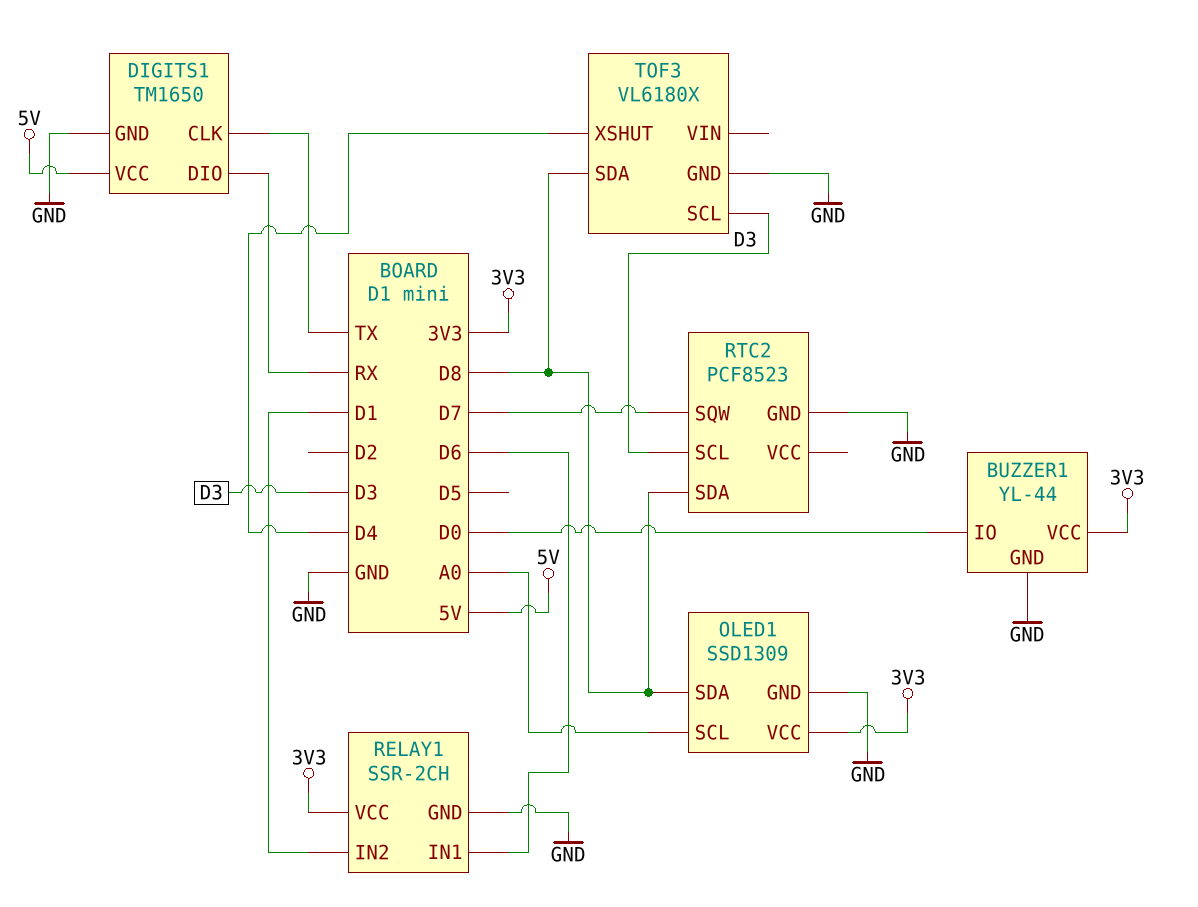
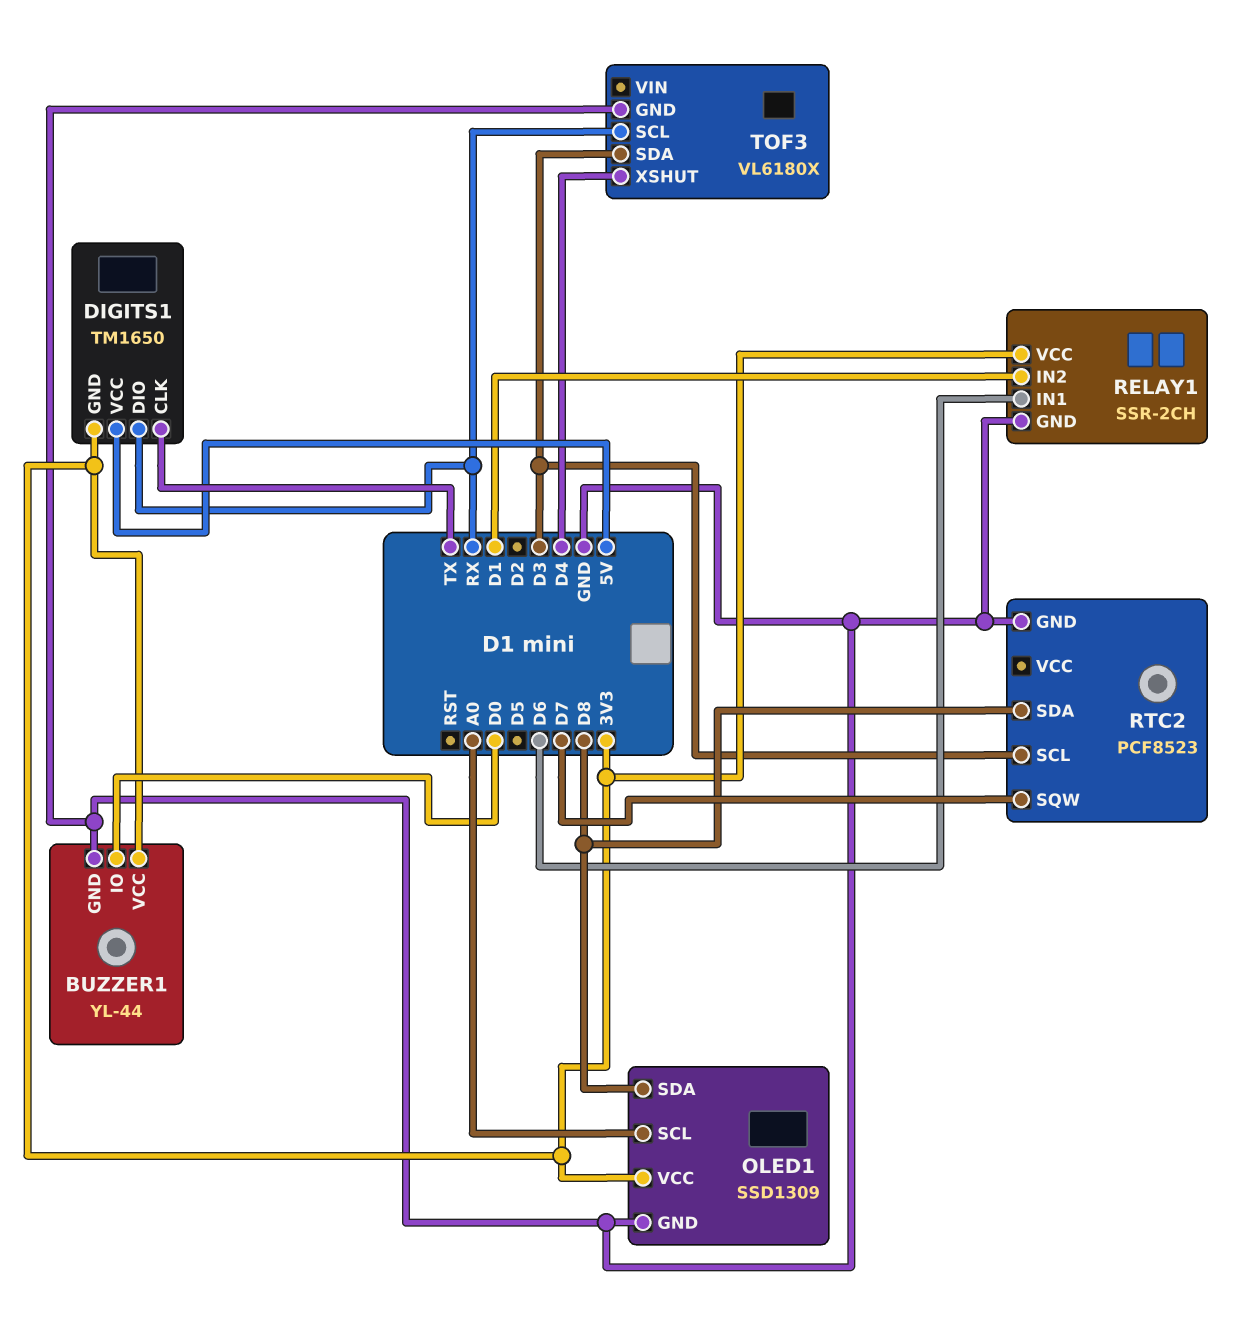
DIGITS1 pin GND: GND -> 3V3
TOF3 pin SCL: D3 -> RX
TOF3 pin SDA: D8 -> D3

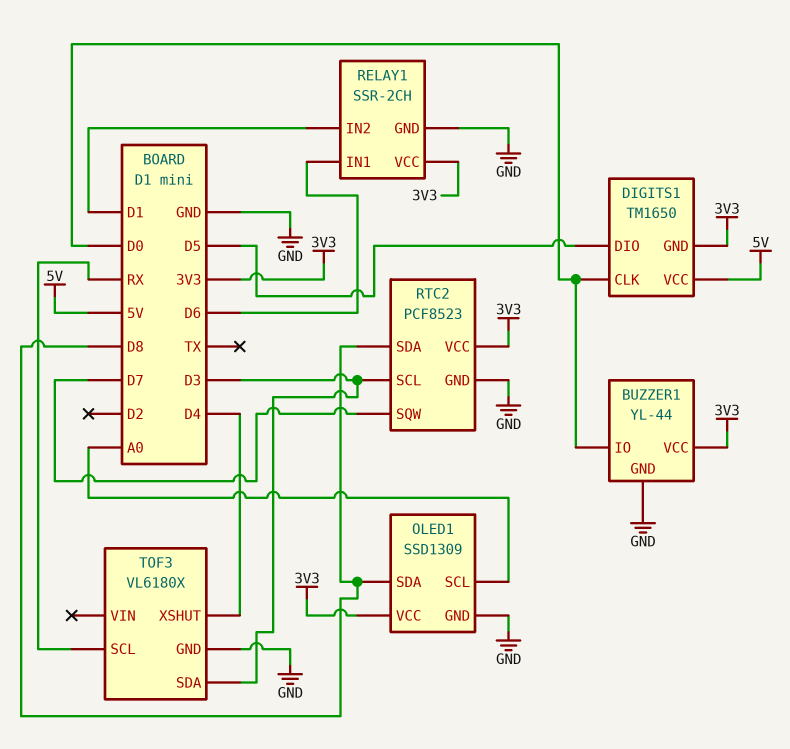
DIGITS1 pin CLK: TX -> D0
DIGITS1 pin DIO: RX -> D5
RTC2 pin VCC: none -> 3V3

